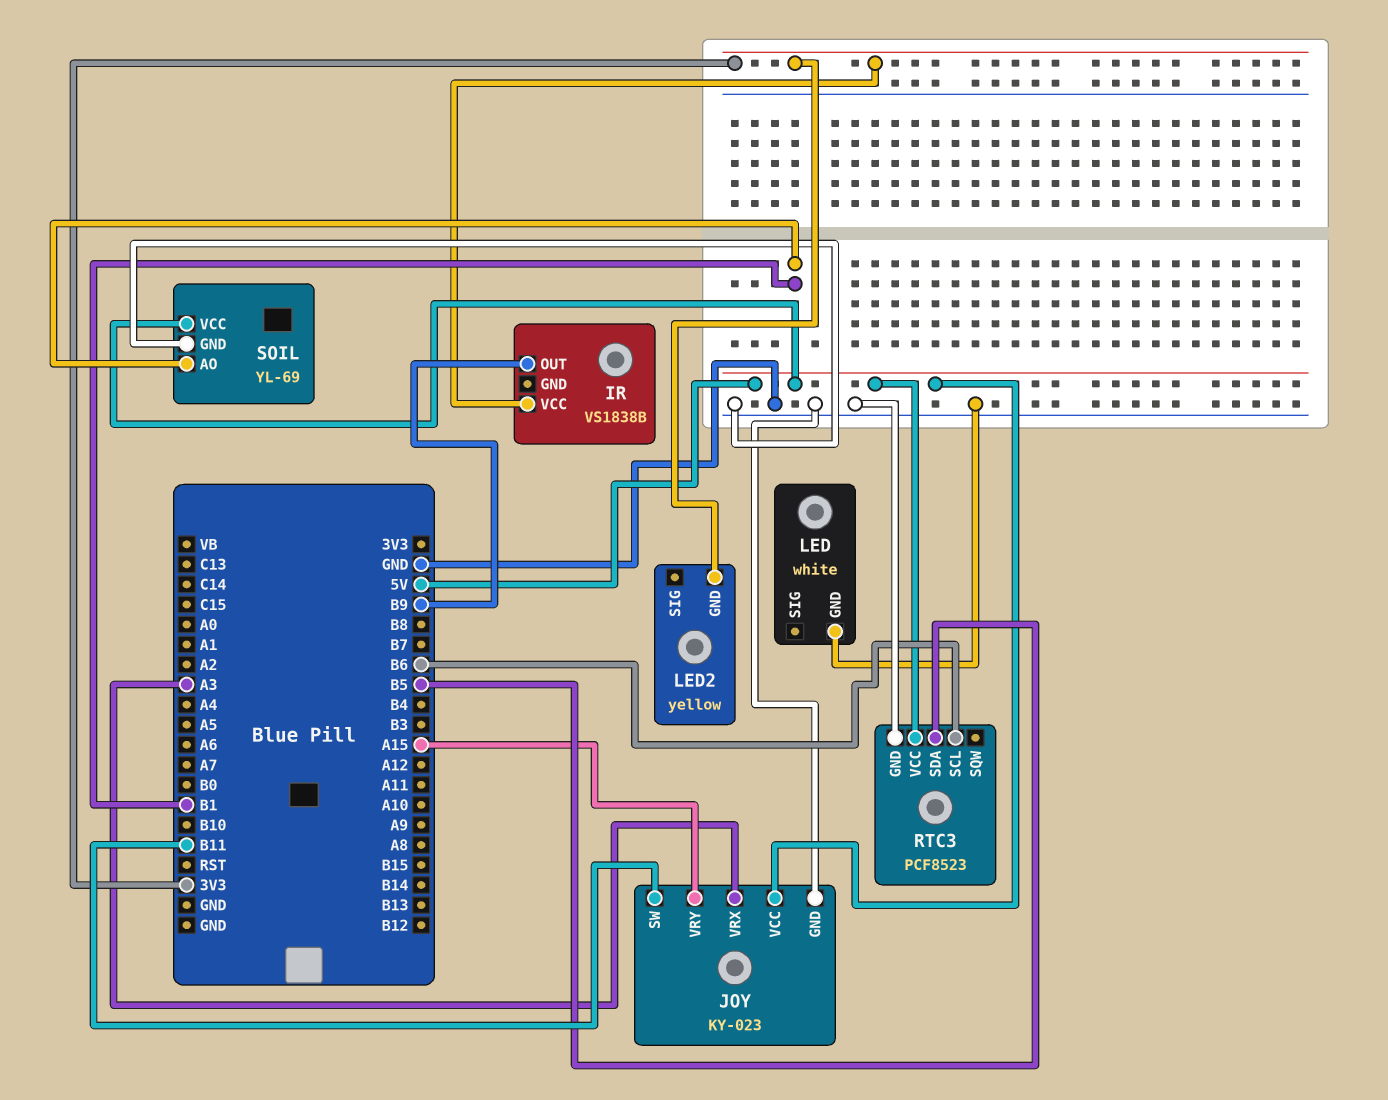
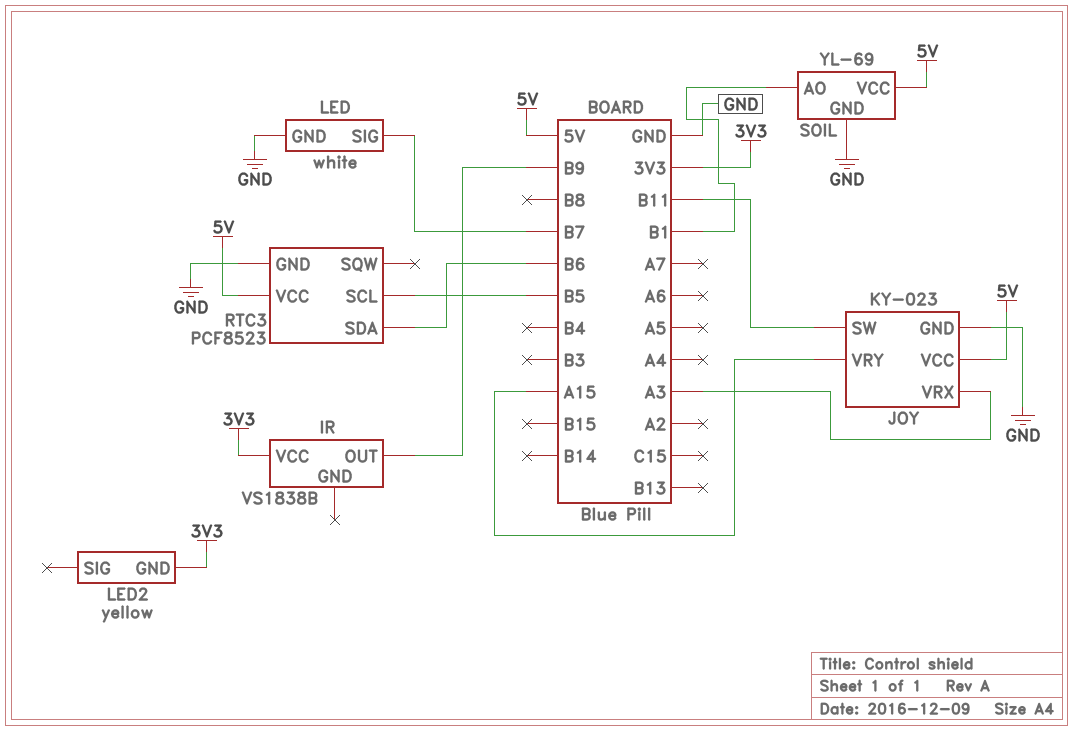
LED pin SIG: none -> B7
RTC3 pin SCL: B6 -> B5
RTC3 pin SDA: B5 -> B6

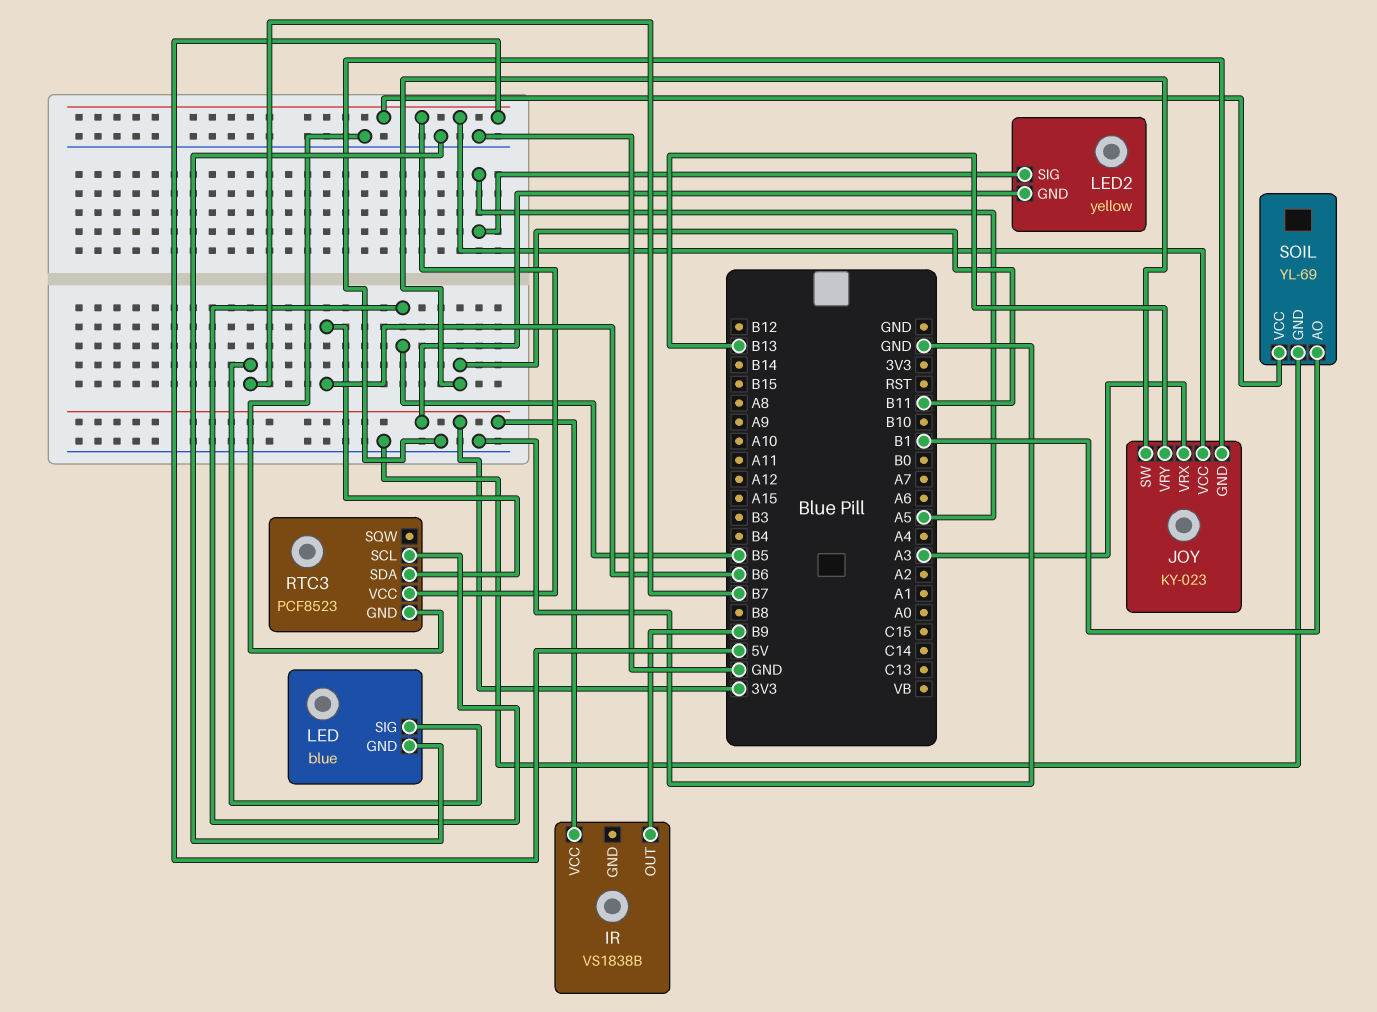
JOY pin VRY: A15 -> B13
LED: white -> blue
LED2 pin SIG: none -> A5

